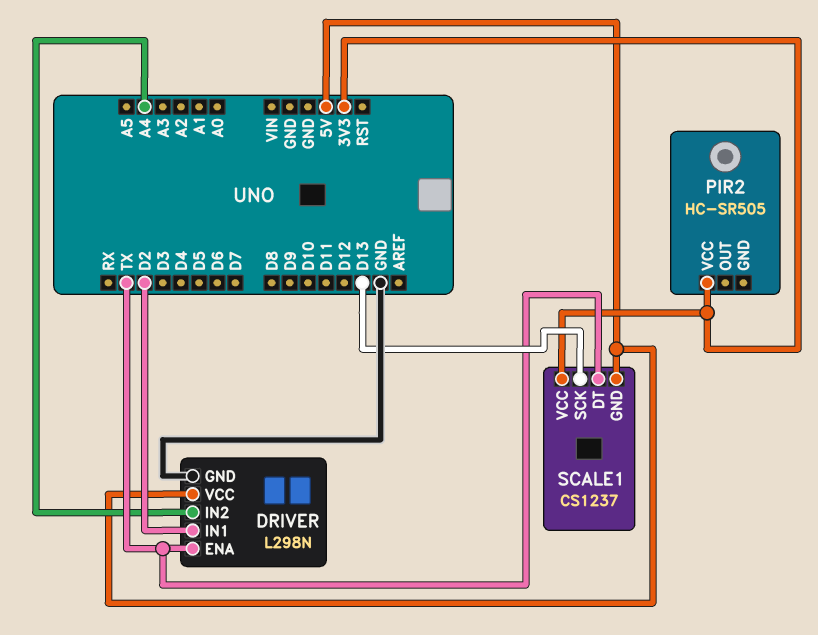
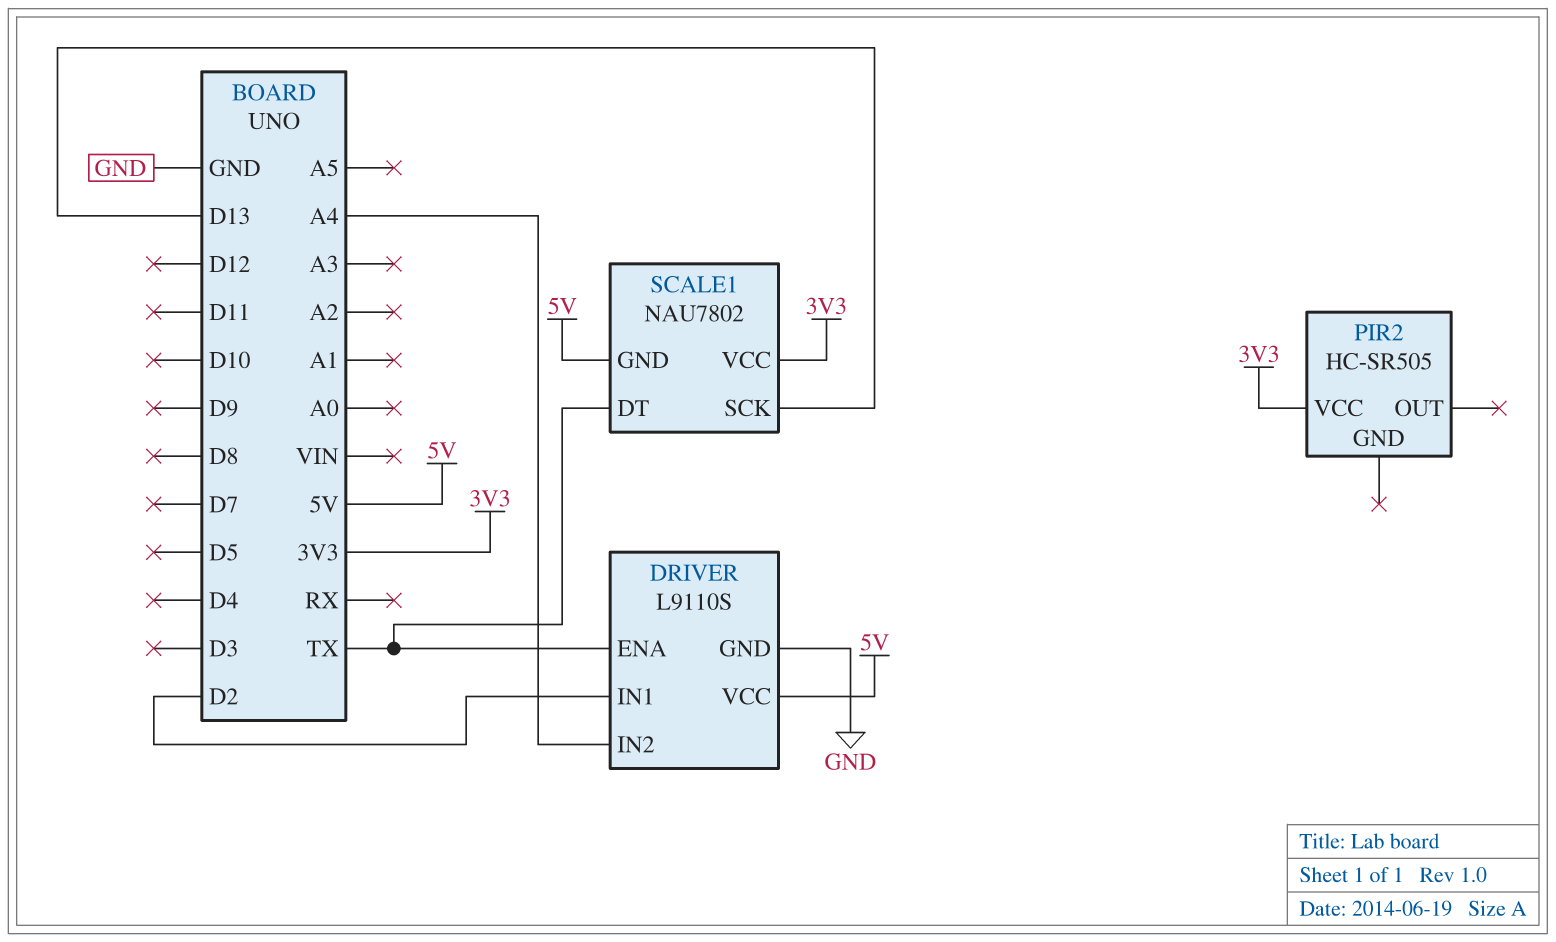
DRIVER: L298N -> L9110S
SCALE1: CS1237 -> NAU7802

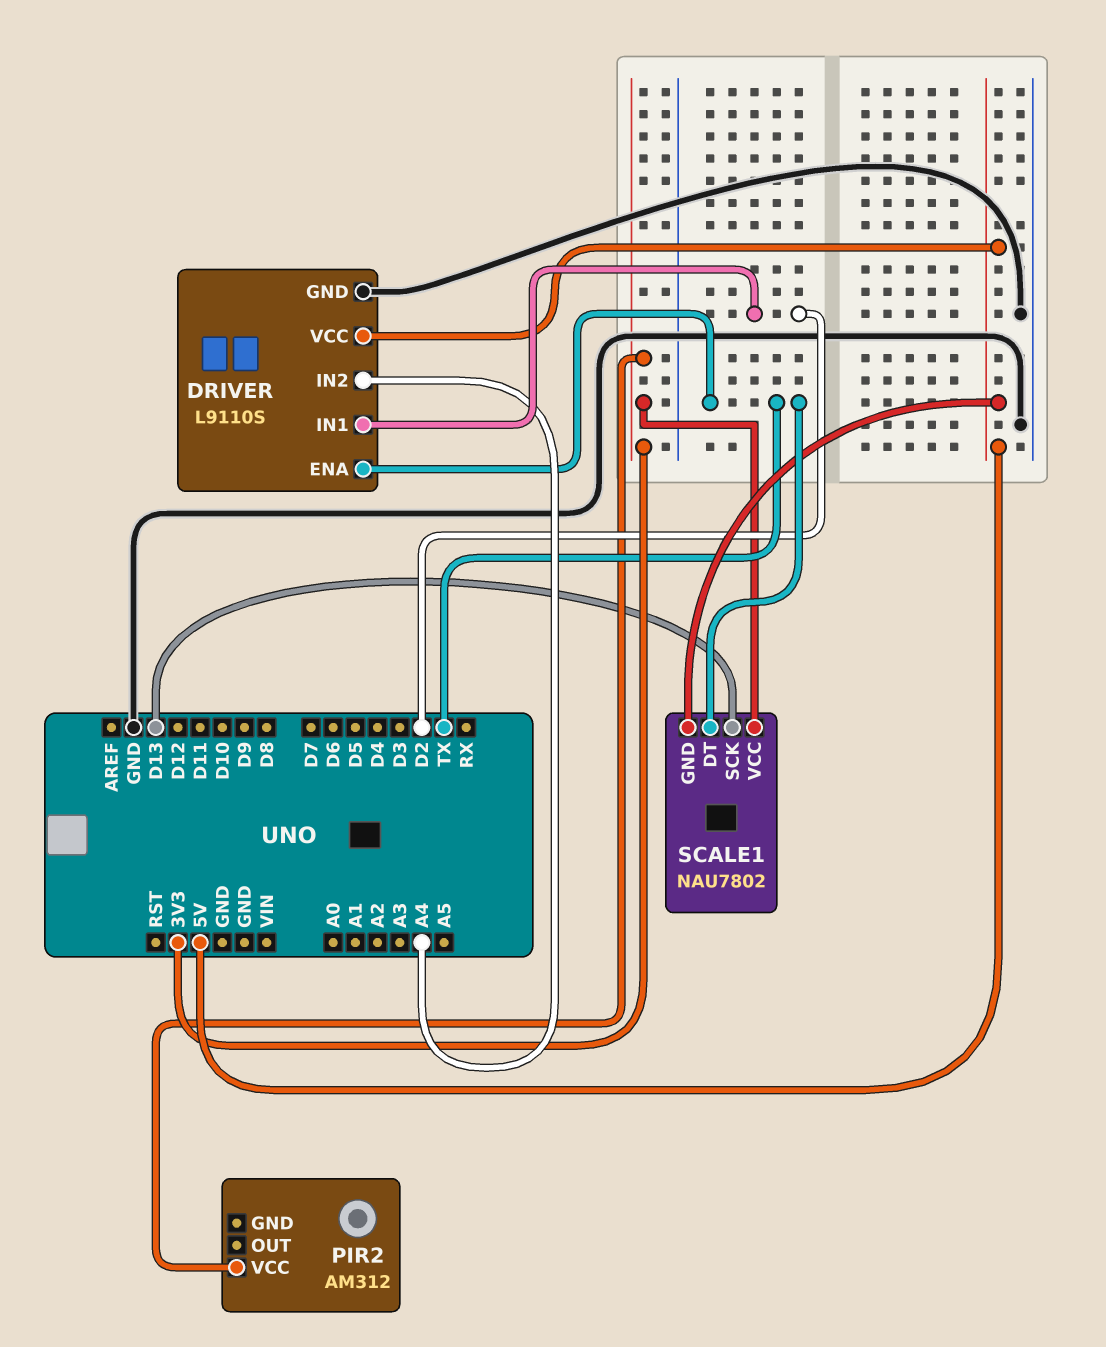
PIR2: HC-SR505 -> AM312

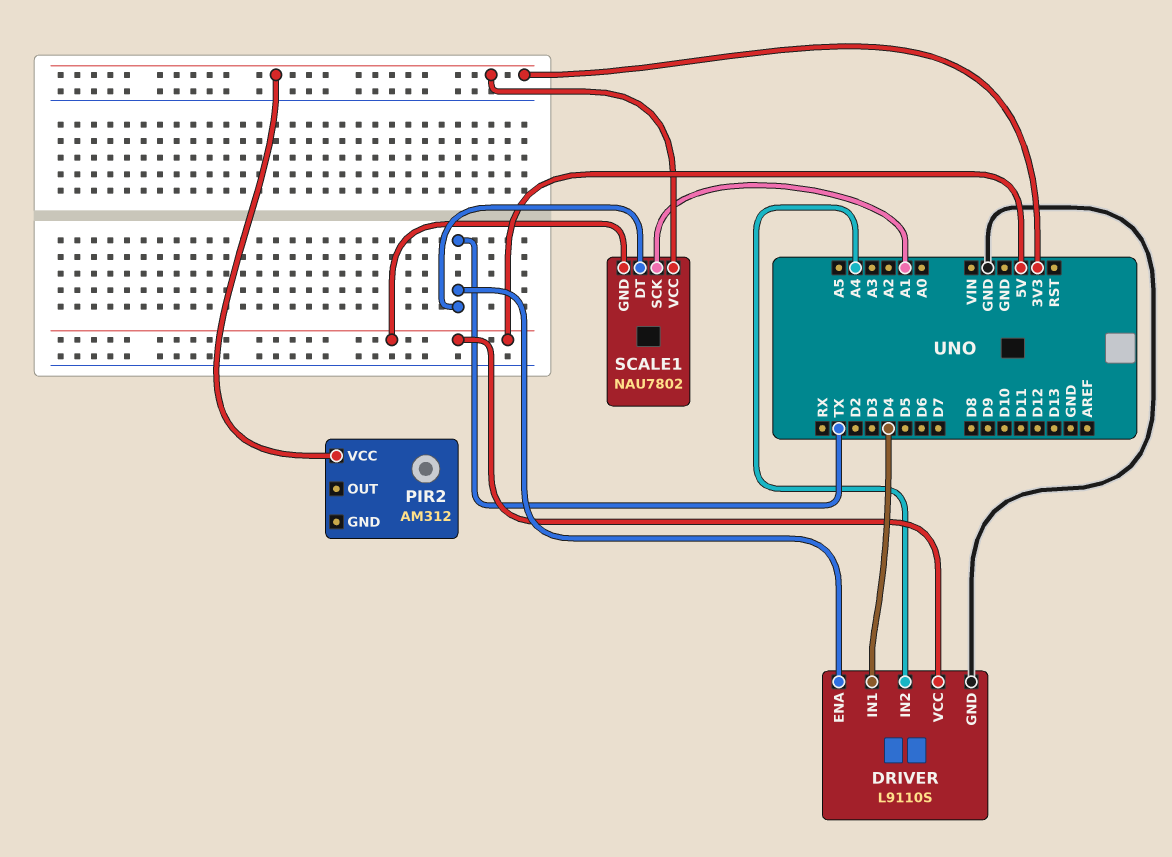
DRIVER pin IN1: D2 -> D4
SCALE1 pin SCK: D13 -> A1

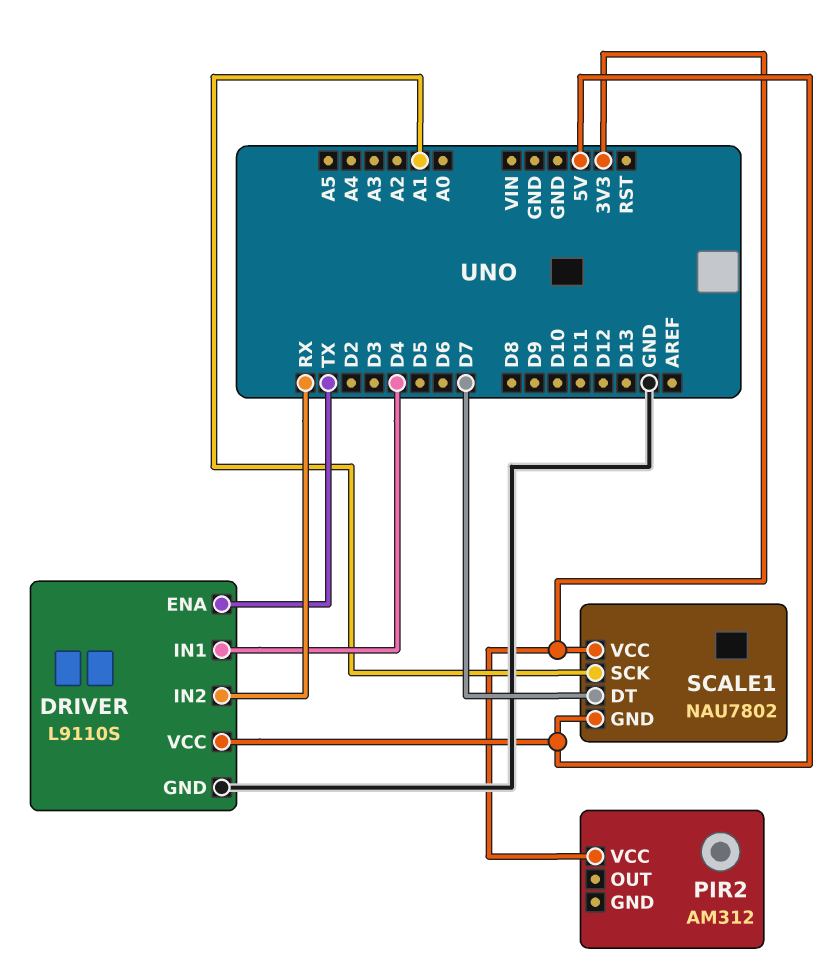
DRIVER pin IN2: A4 -> RX
SCALE1 pin DT: TX -> D7

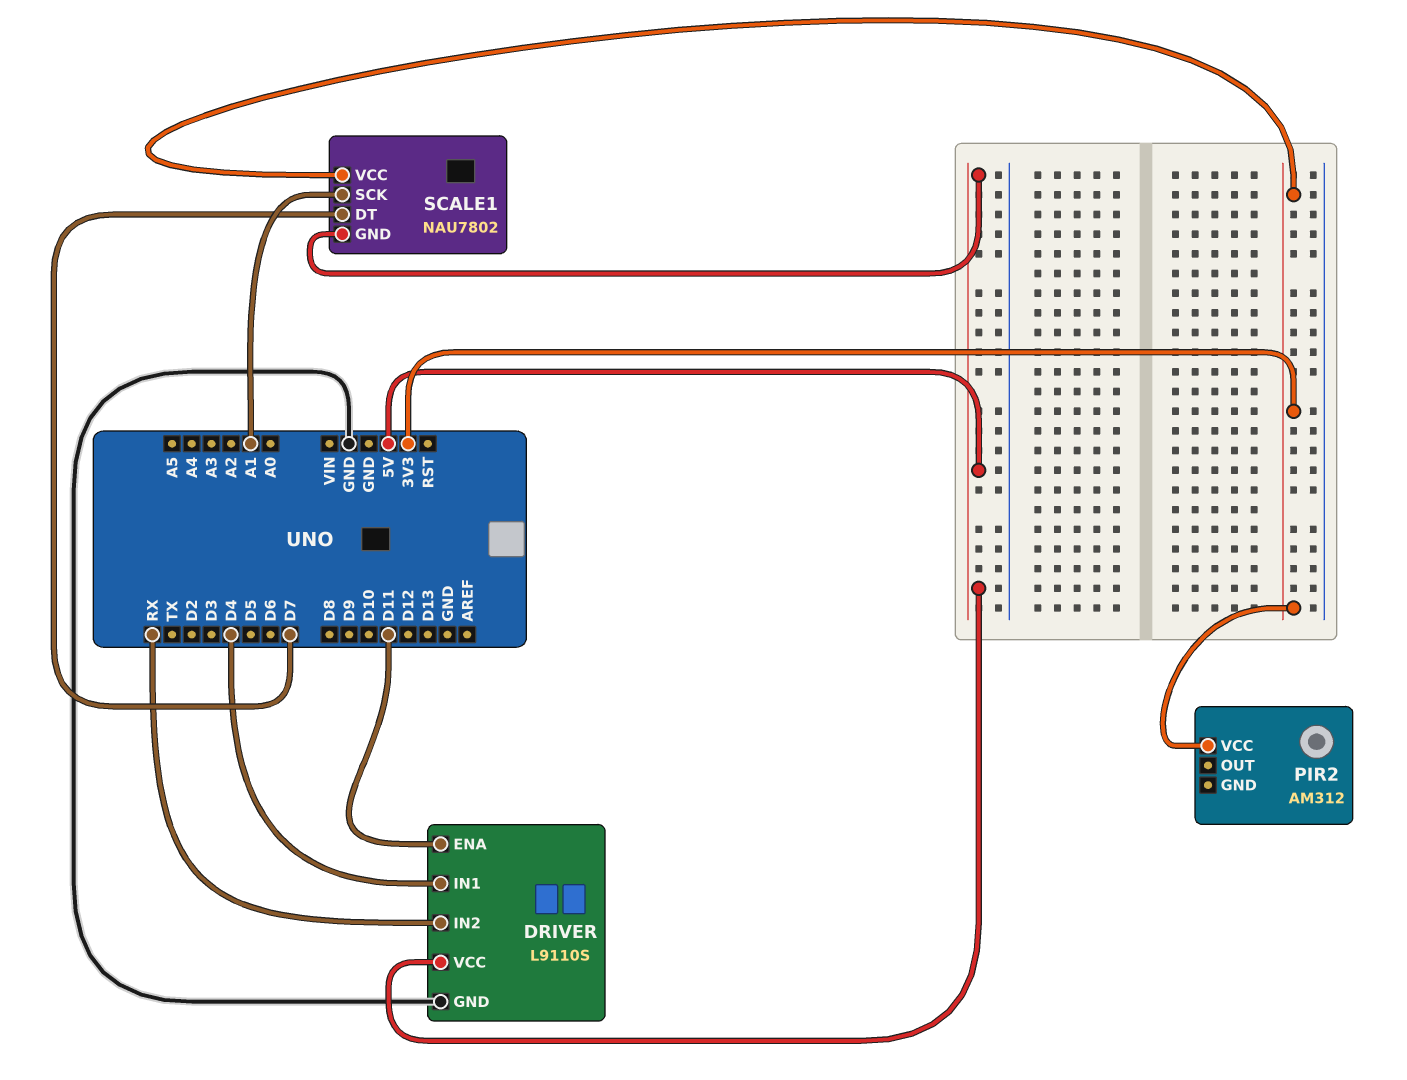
DRIVER pin ENA: TX -> D11

